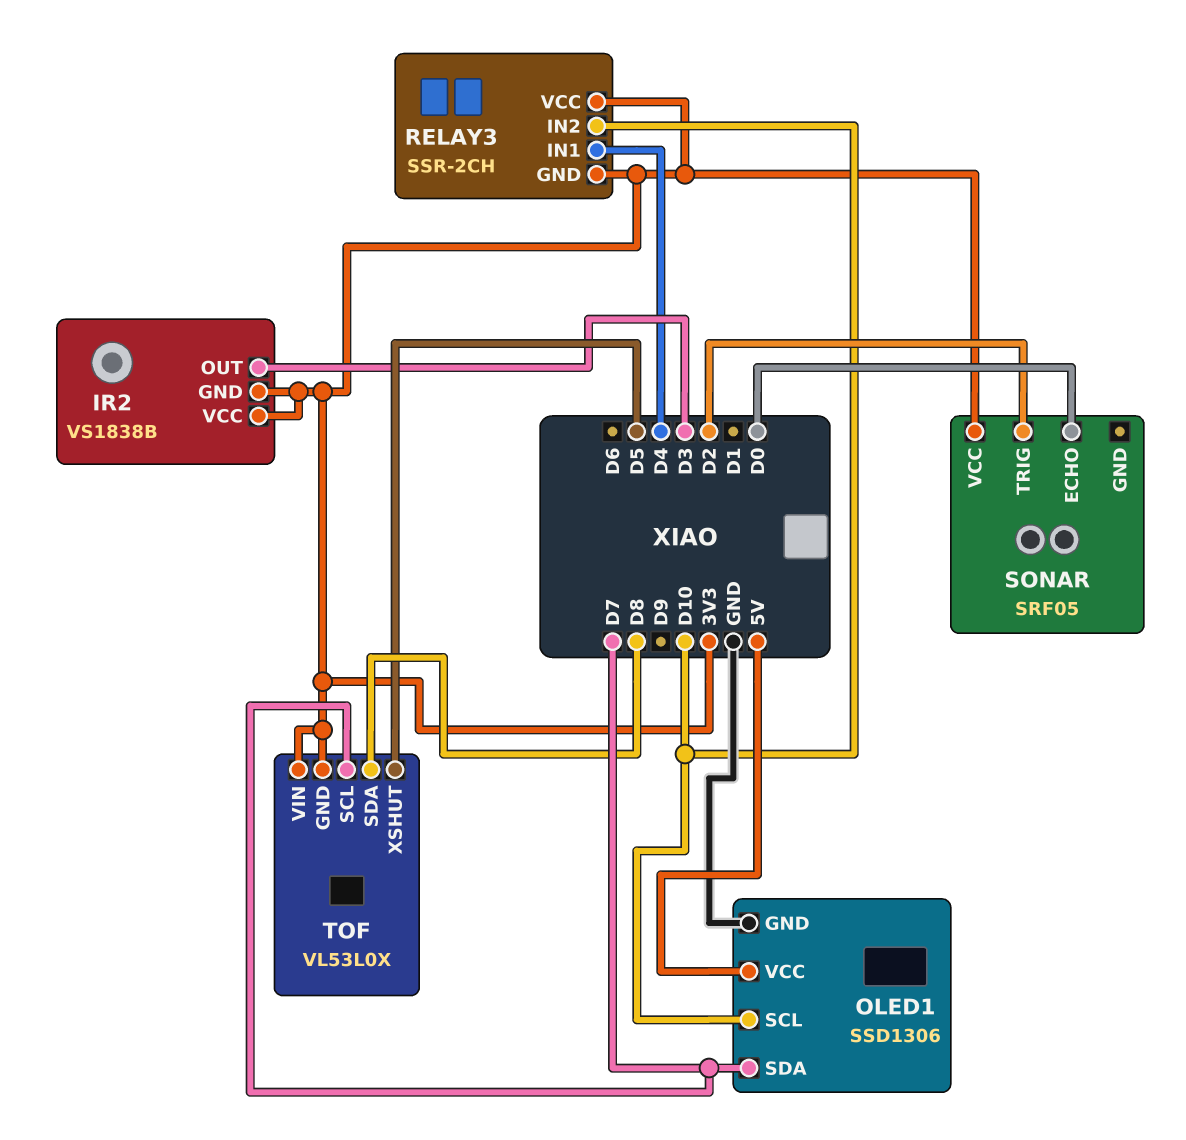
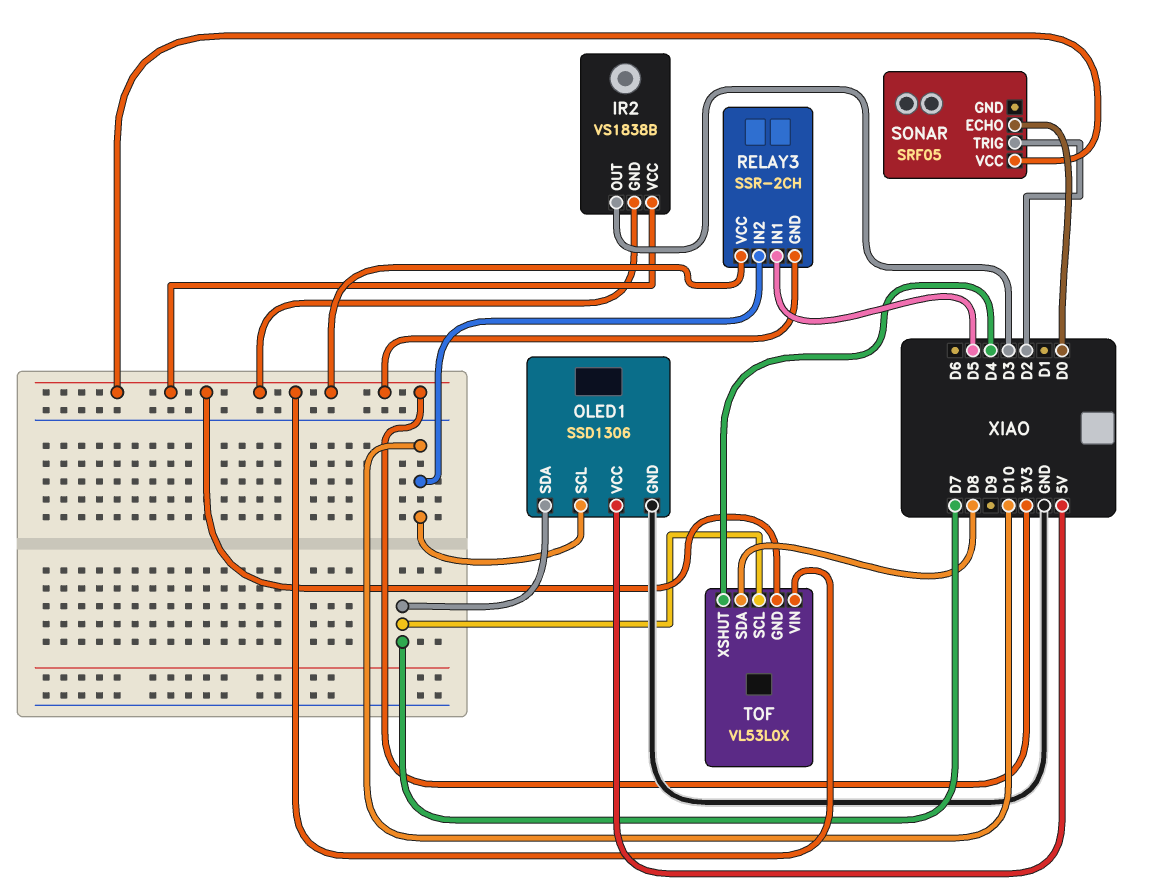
RELAY3 pin IN1: D4 -> D5
TOF pin XSHUT: D5 -> D4

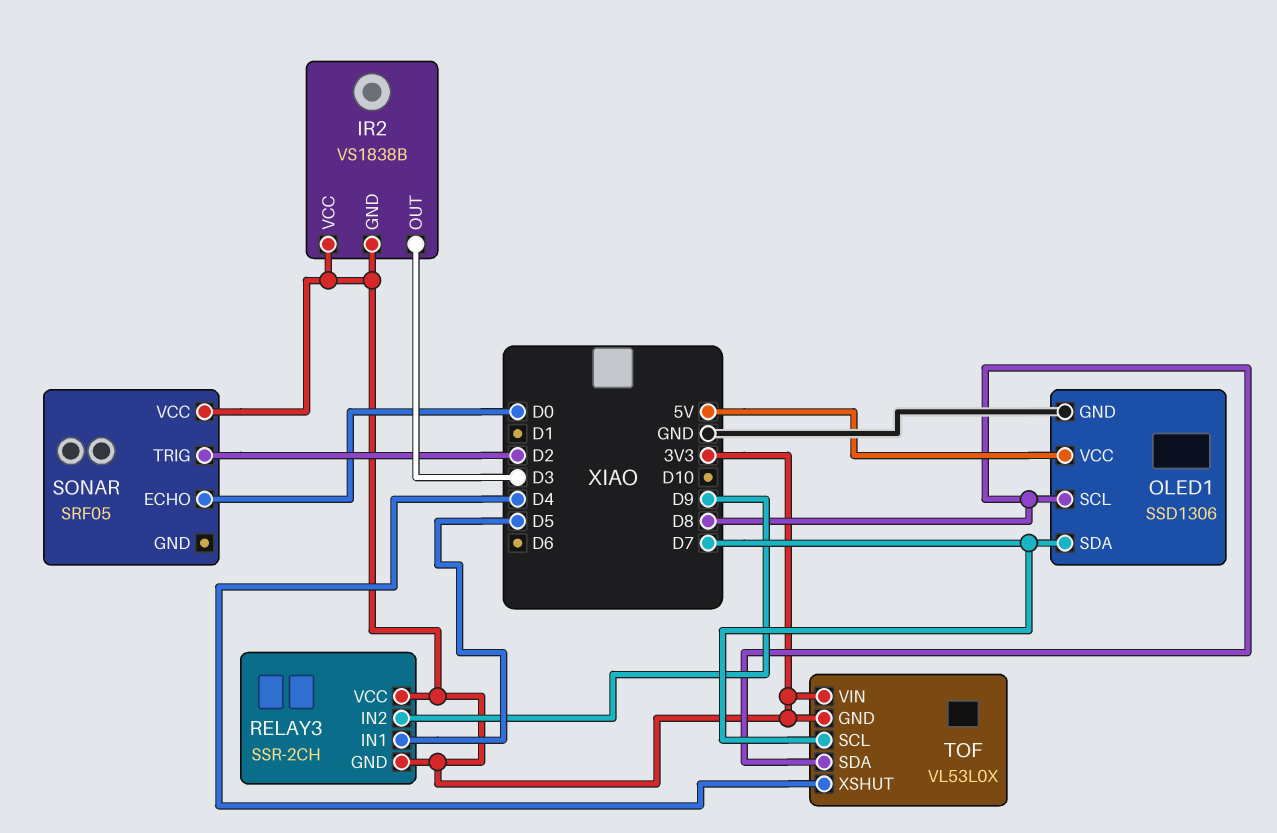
OLED1 pin SCL: D10 -> D8
RELAY3 pin IN2: D10 -> D9

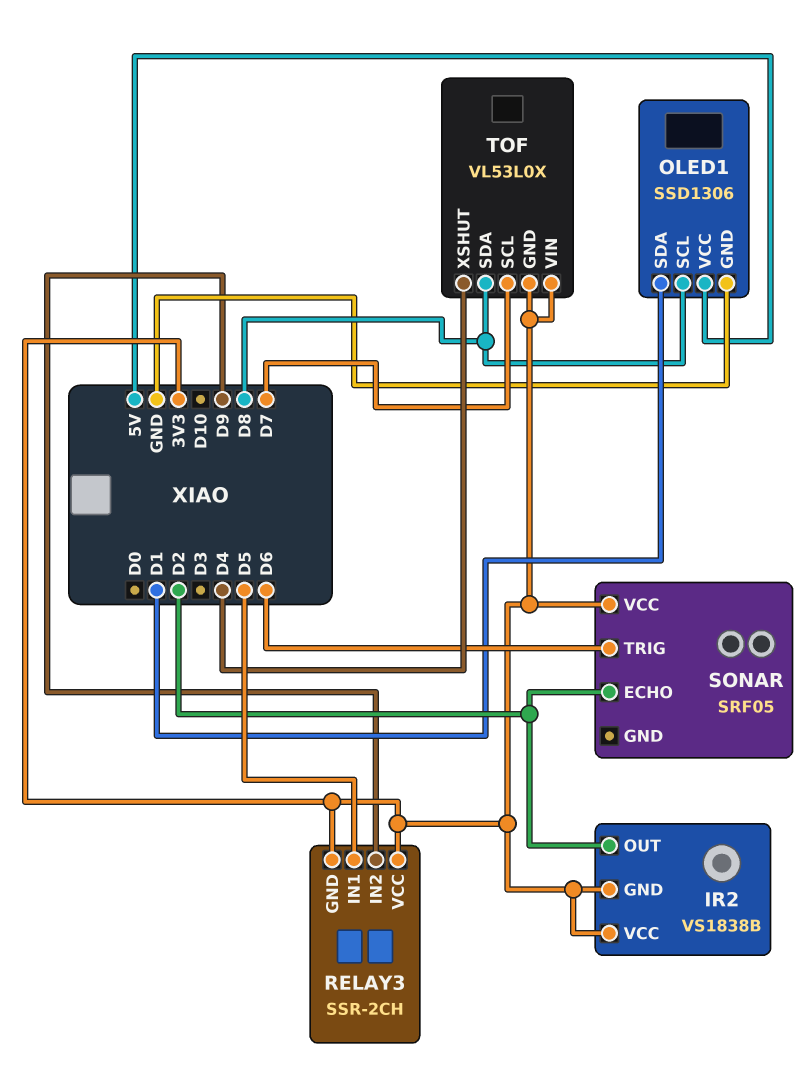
IR2 pin OUT: D3 -> D2
OLED1 pin SDA: D7 -> D1
SONAR pin ECHO: D0 -> D2
SONAR pin TRIG: D2 -> D6

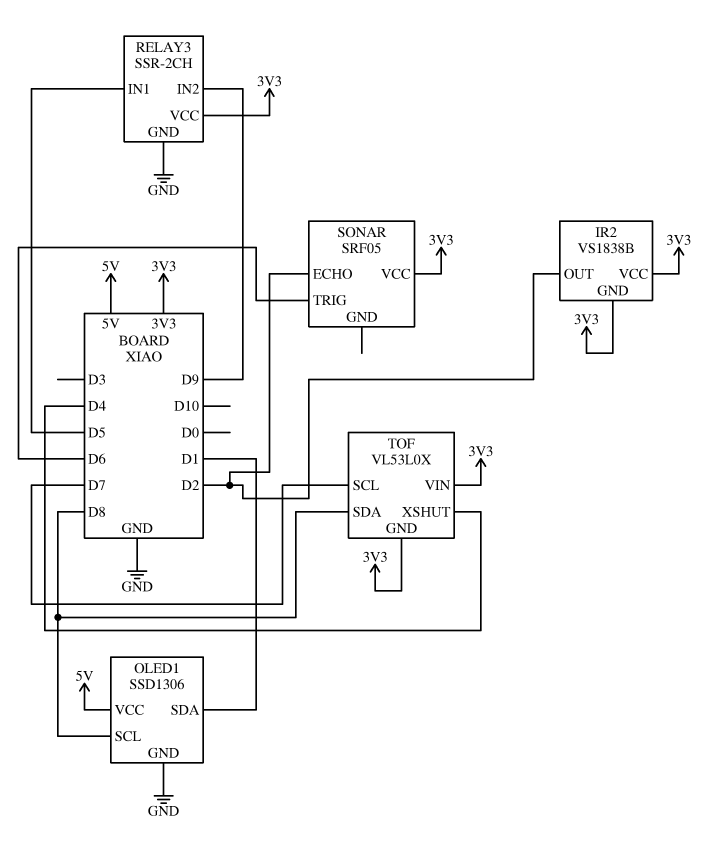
RELAY3 pin GND: 3V3 -> GND

